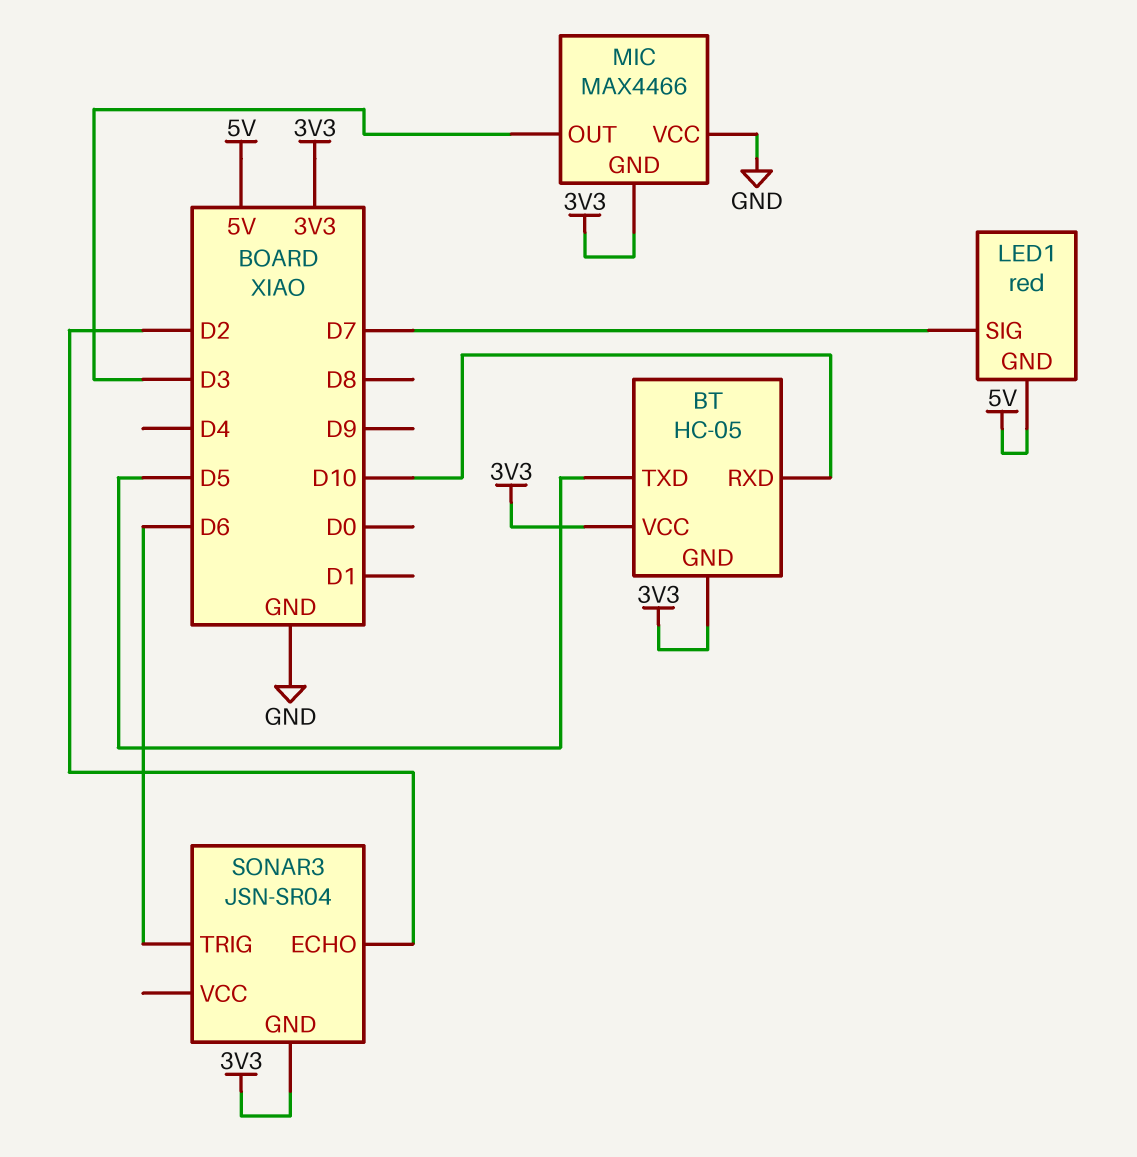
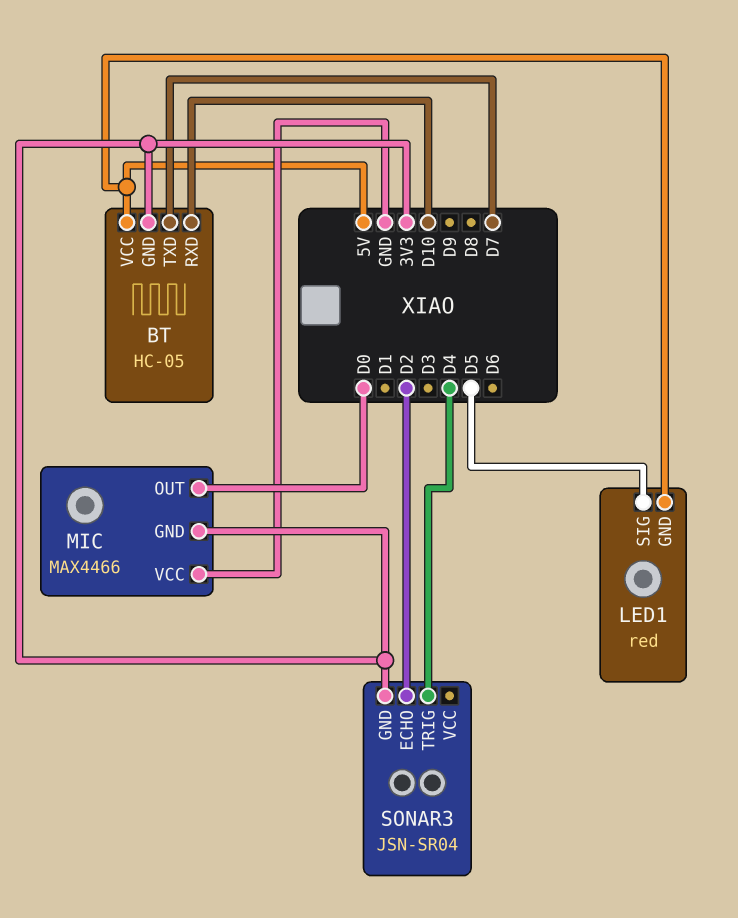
BT pin TXD: D5 -> D7
BT pin VCC: 3V3 -> 5V
LED1 pin SIG: D7 -> D5
MIC pin OUT: D3 -> D0
SONAR3 pin TRIG: D6 -> D4

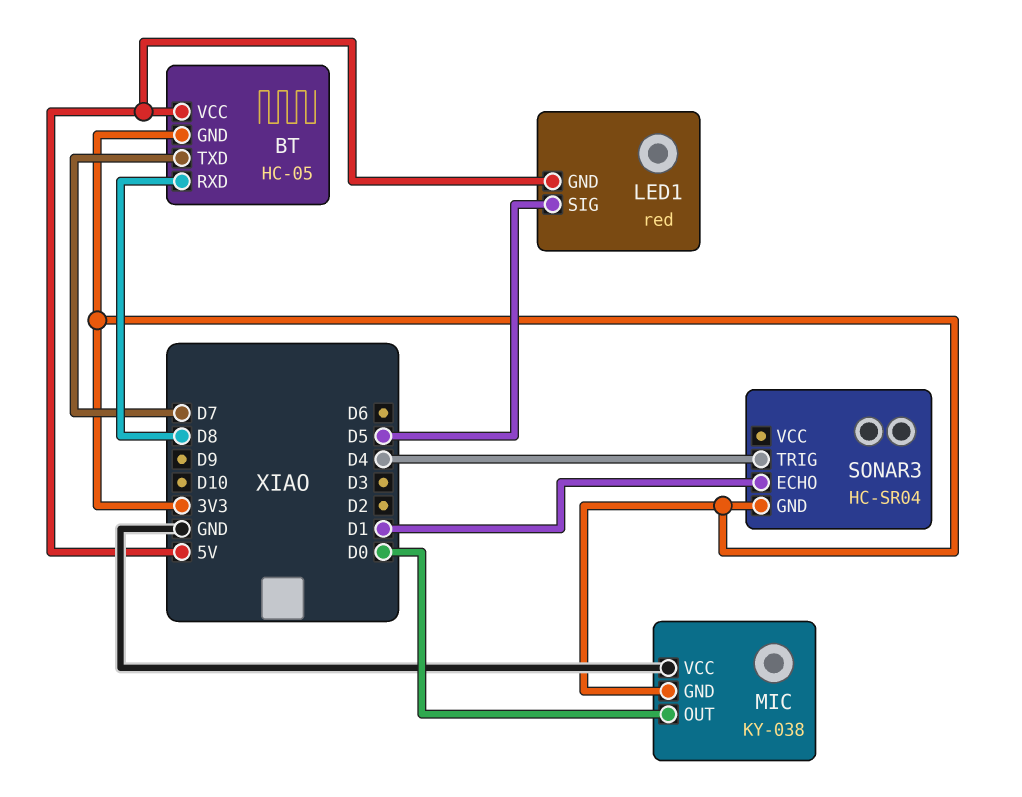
BT pin RXD: D10 -> D8
MIC: MAX4466 -> KY-038
SONAR3: JSN-SR04 -> HC-SR04
SONAR3 pin ECHO: D2 -> D1

